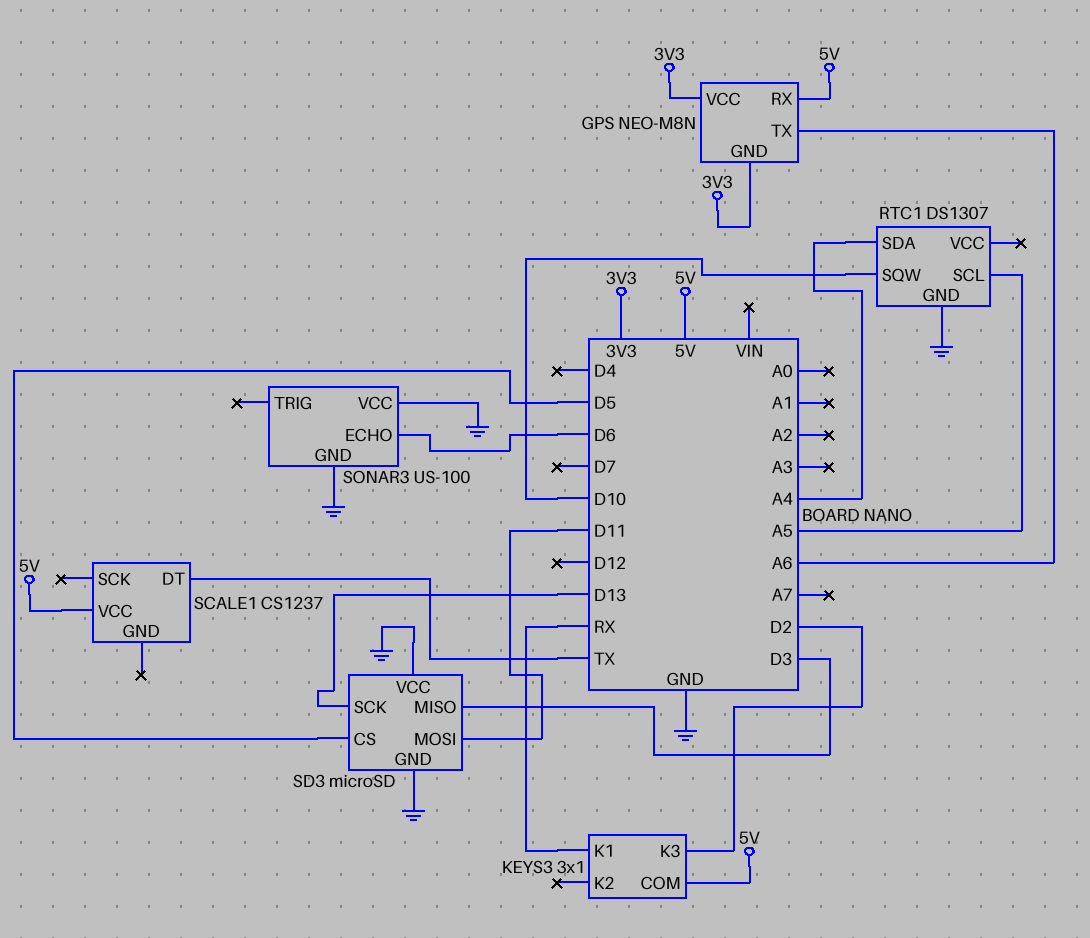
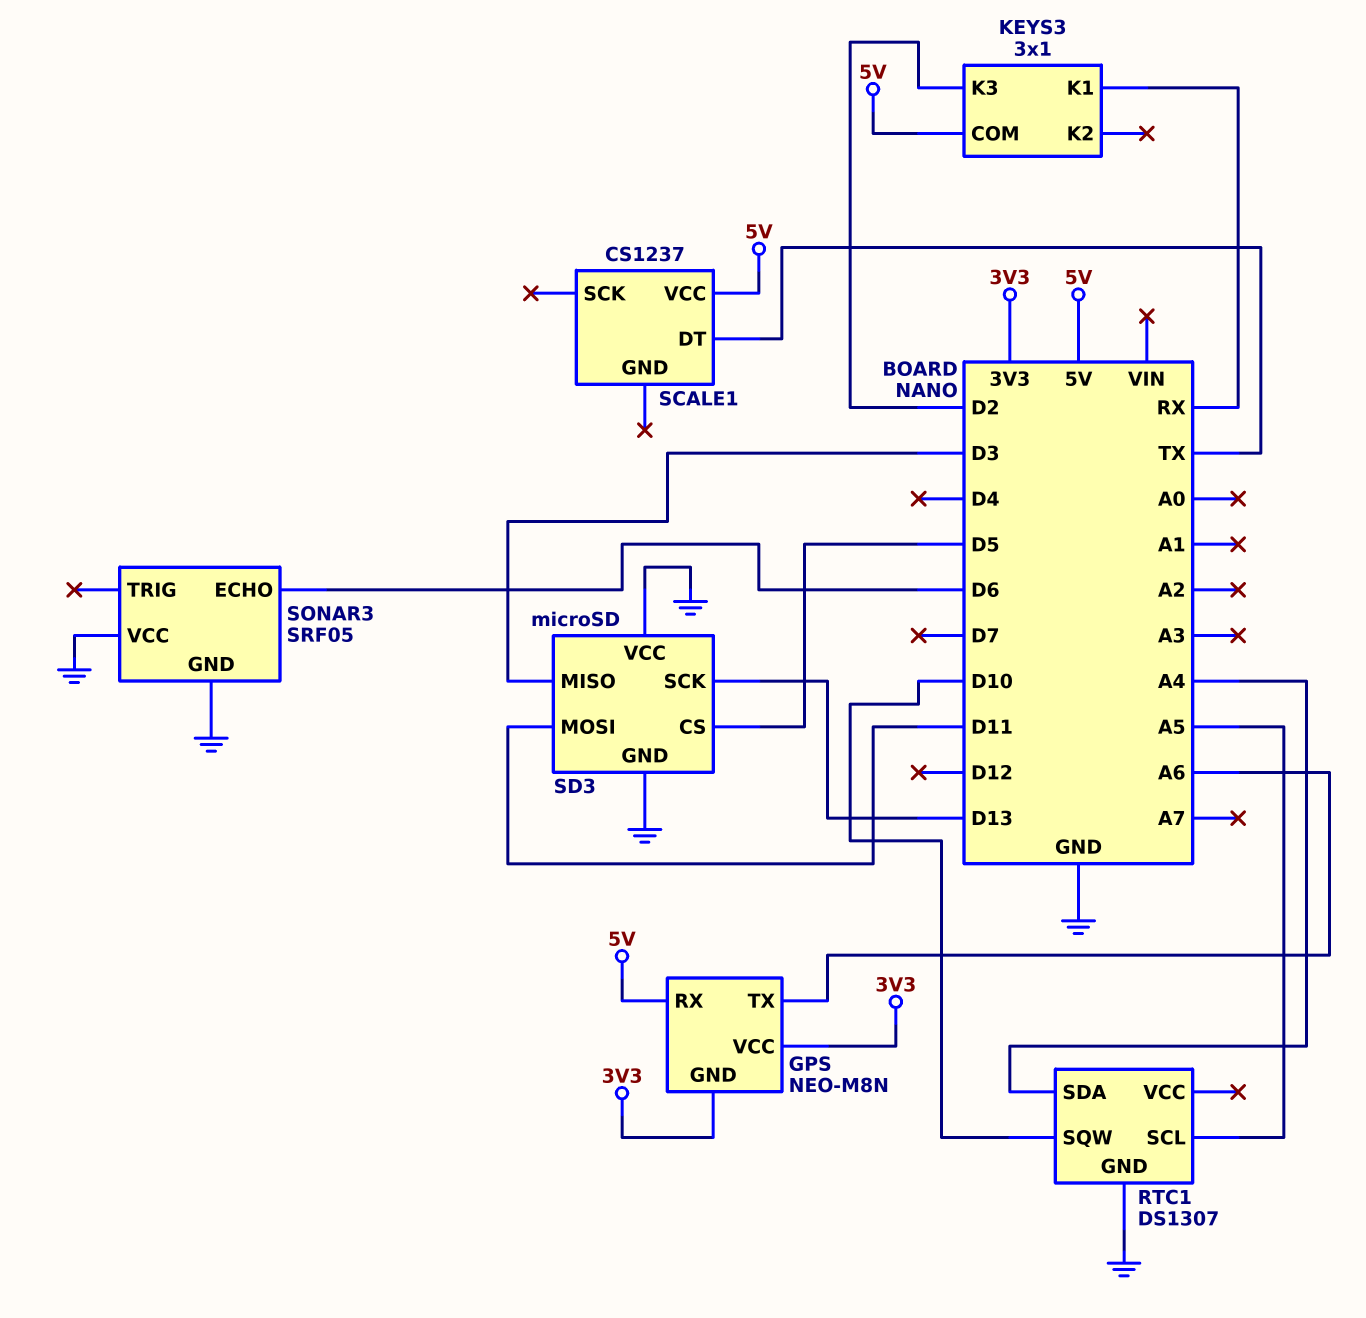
SONAR3: US-100 -> SRF05

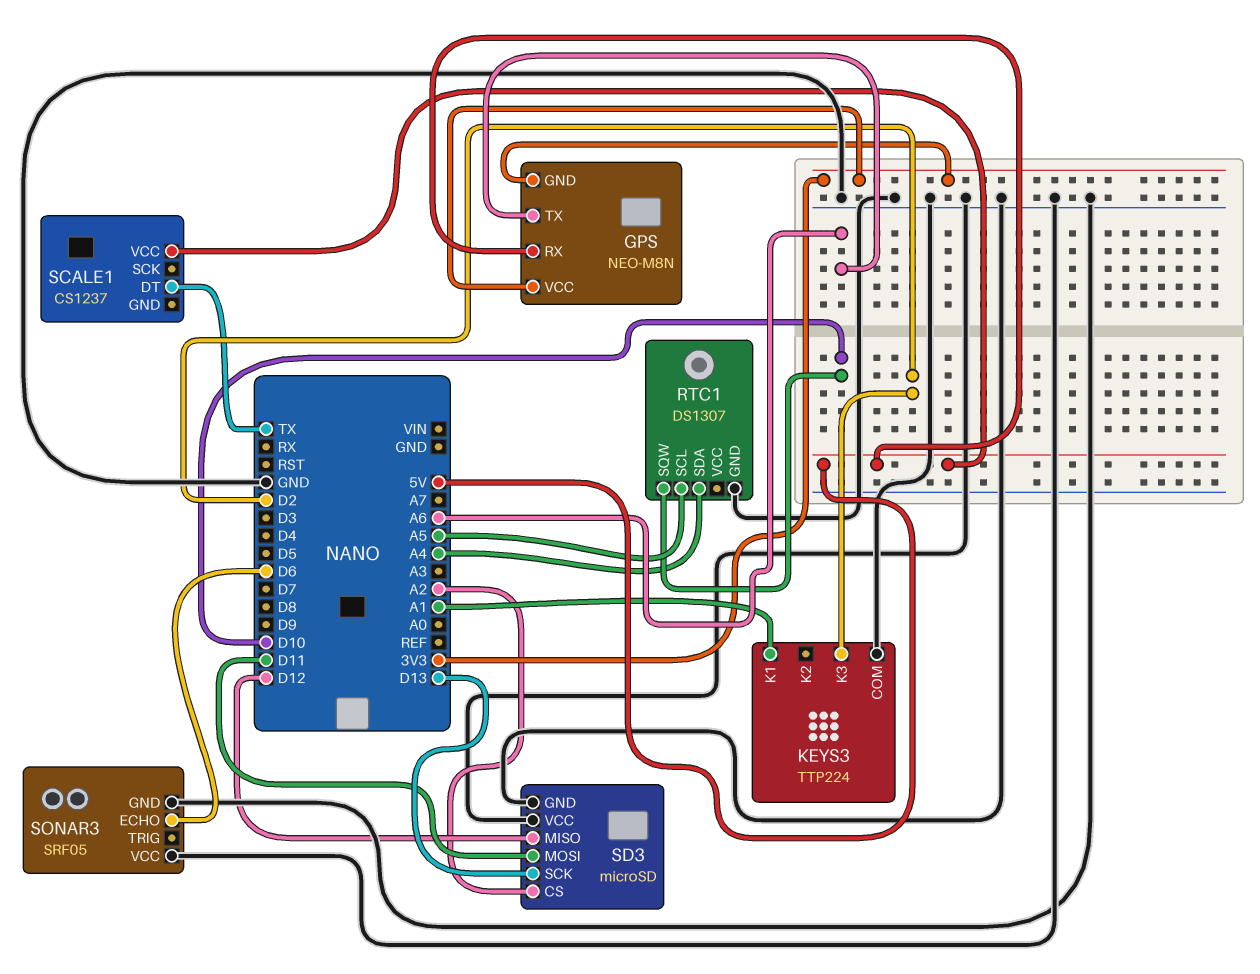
KEYS3: 3x1 -> TTP224
KEYS3 pin COM: 5V -> GND
KEYS3 pin K1: RX -> A1
SD3 pin CS: D5 -> A2
SD3 pin MISO: D3 -> D12

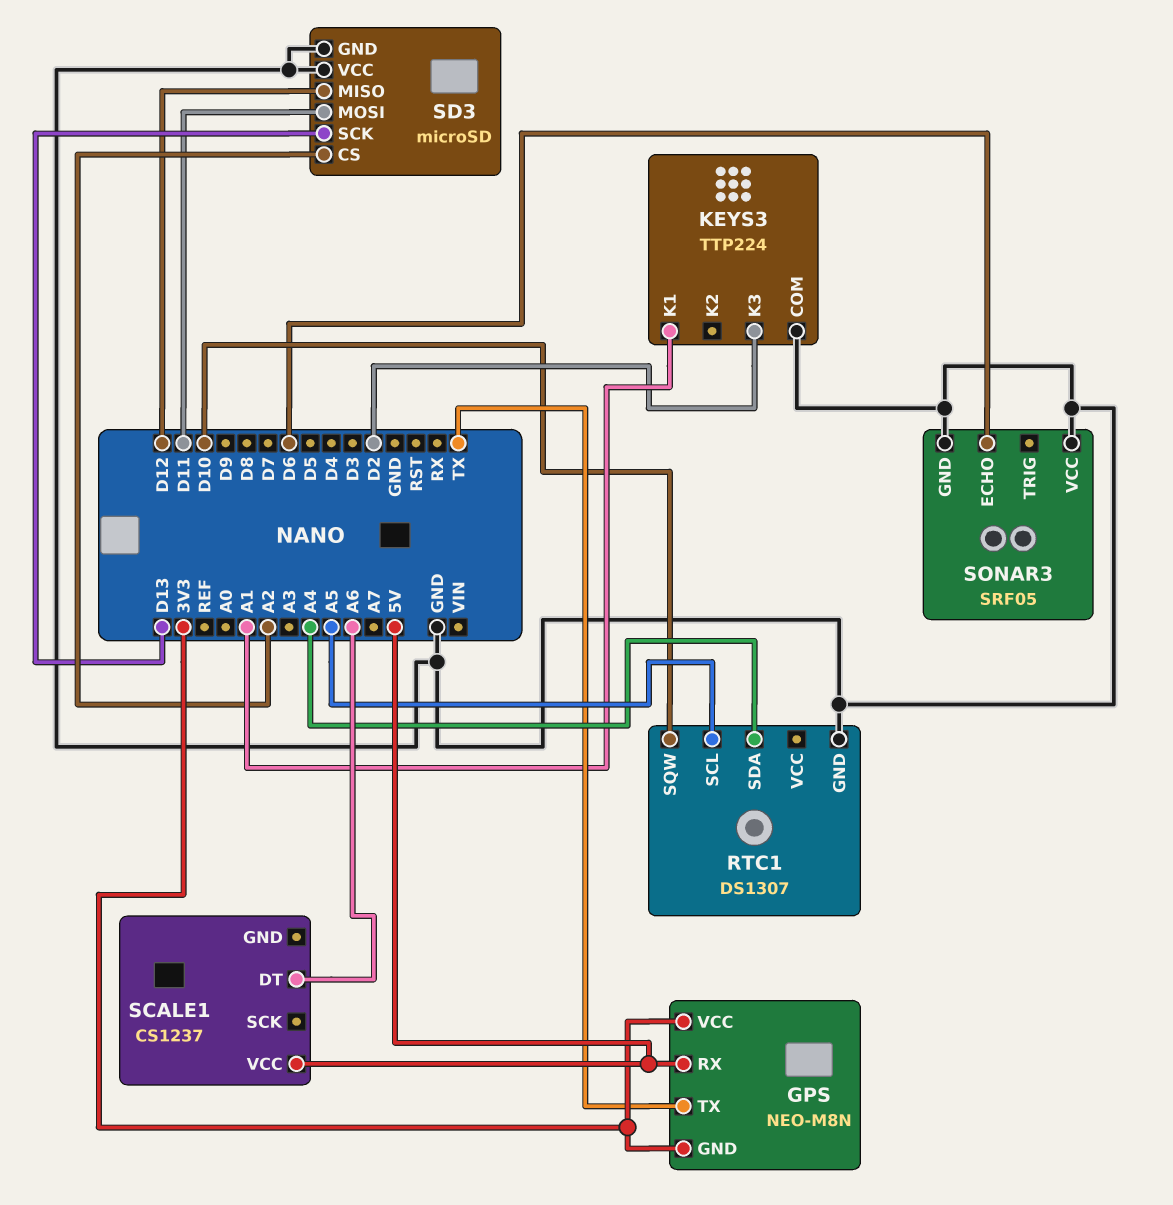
GPS pin TX: A6 -> TX
SCALE1 pin DT: TX -> A6

